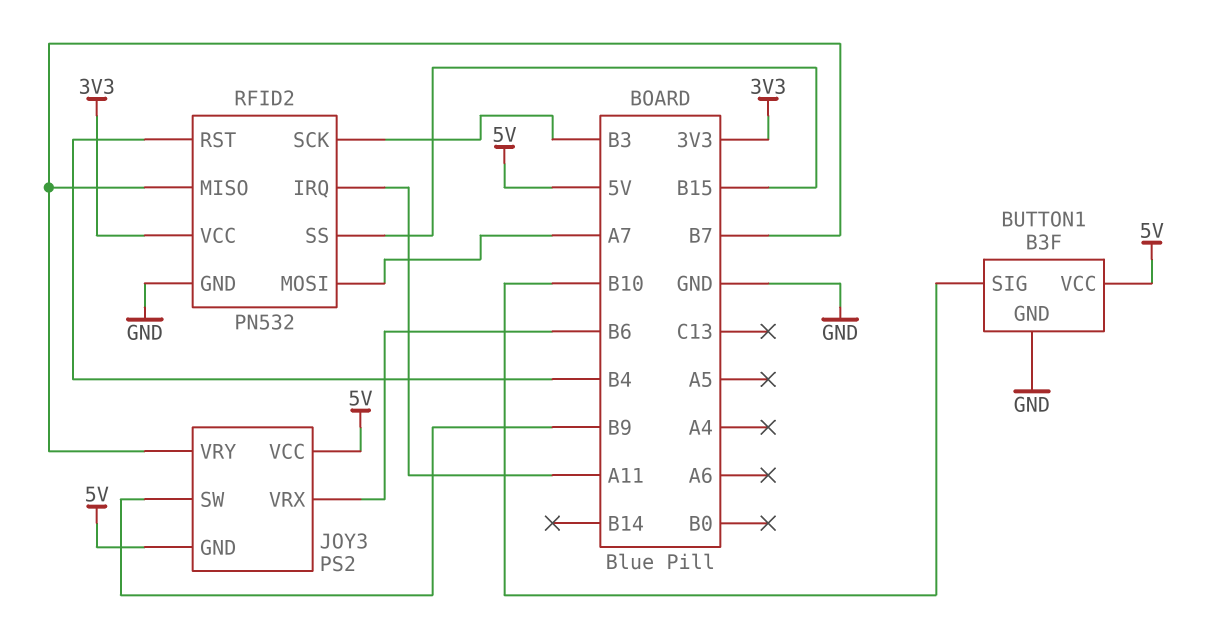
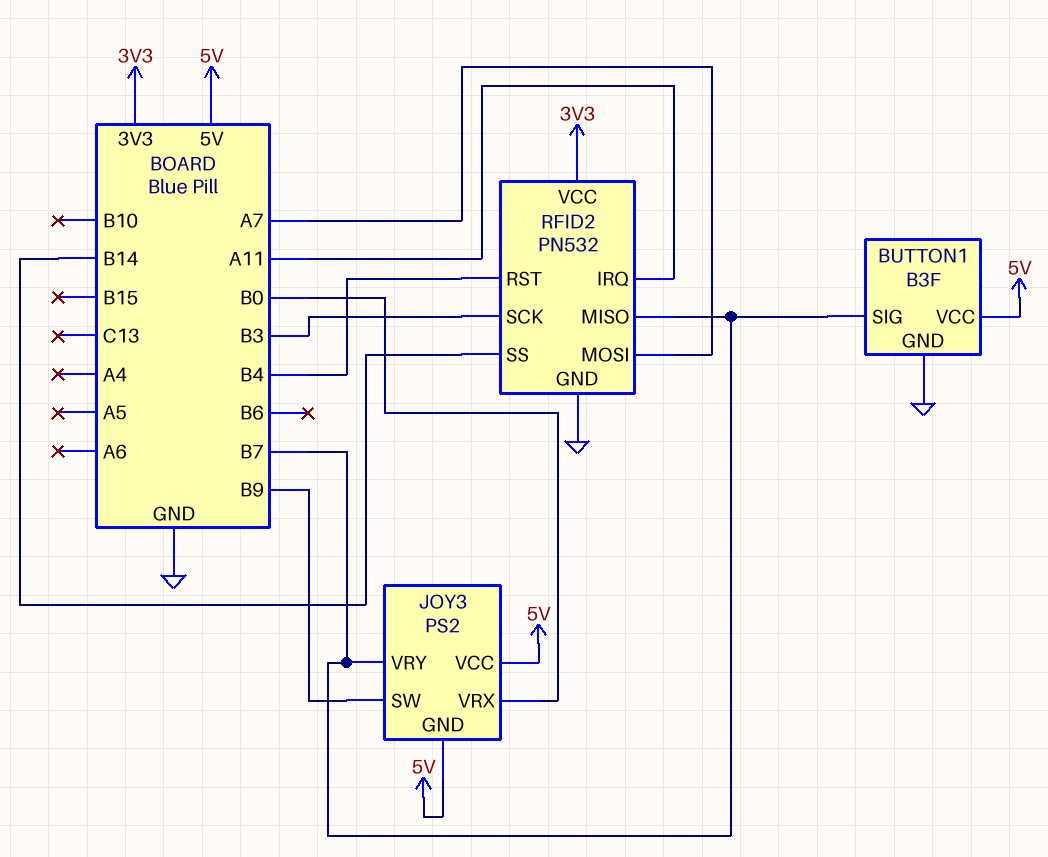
BUTTON1 pin SIG: B10 -> B7
JOY3 pin VRX: B6 -> B0
RFID2 pin SS: B15 -> B14

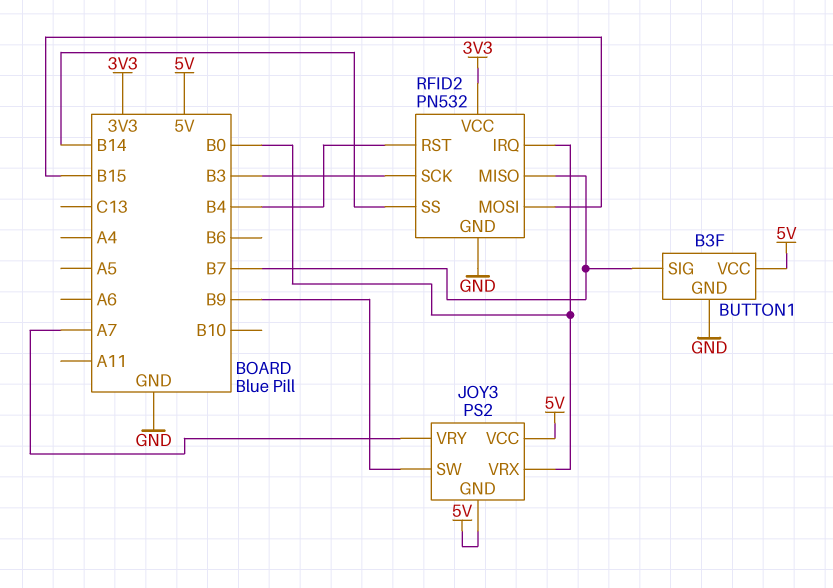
JOY3 pin VRY: B7 -> A7
RFID2 pin IRQ: A11 -> B0
RFID2 pin MOSI: A7 -> B15

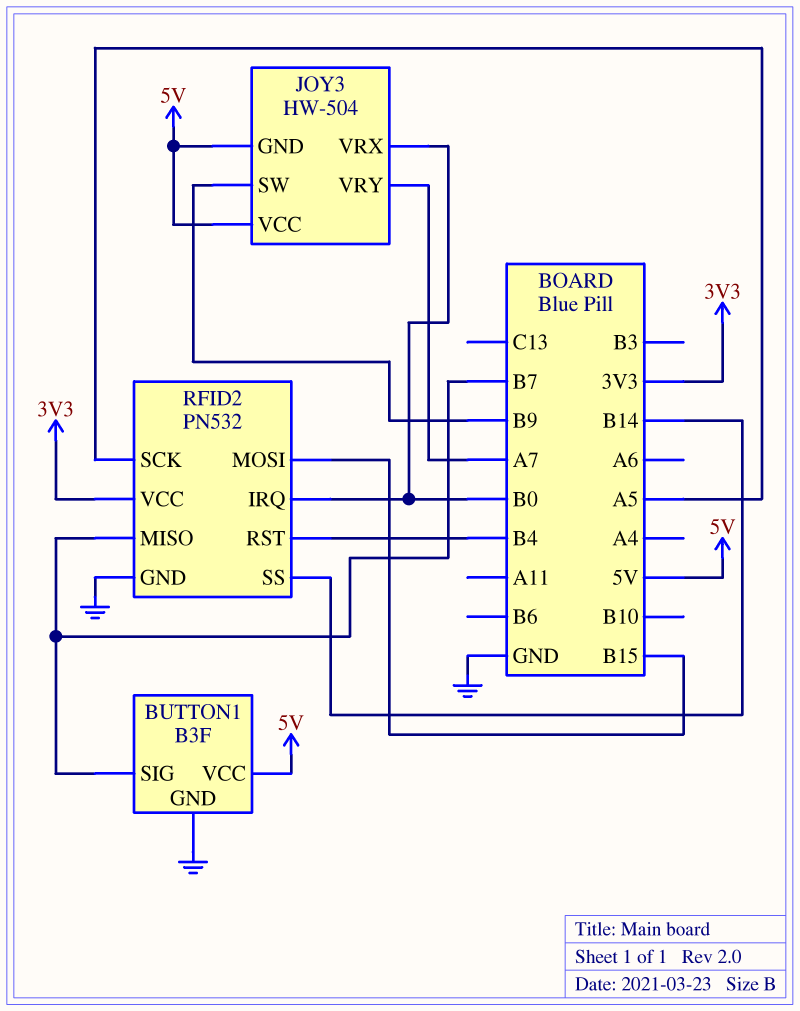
JOY3: PS2 -> HW-504
RFID2 pin SCK: B3 -> A5

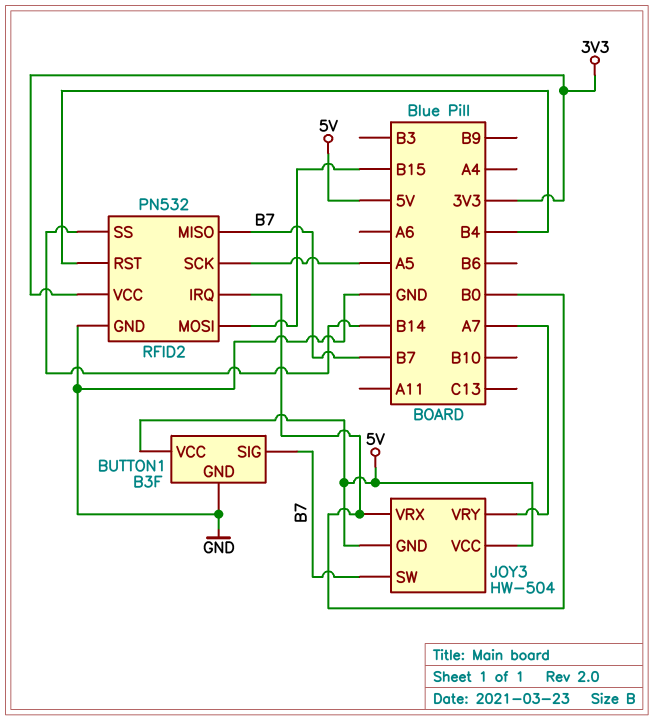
JOY3 pin SW: B9 -> B7

